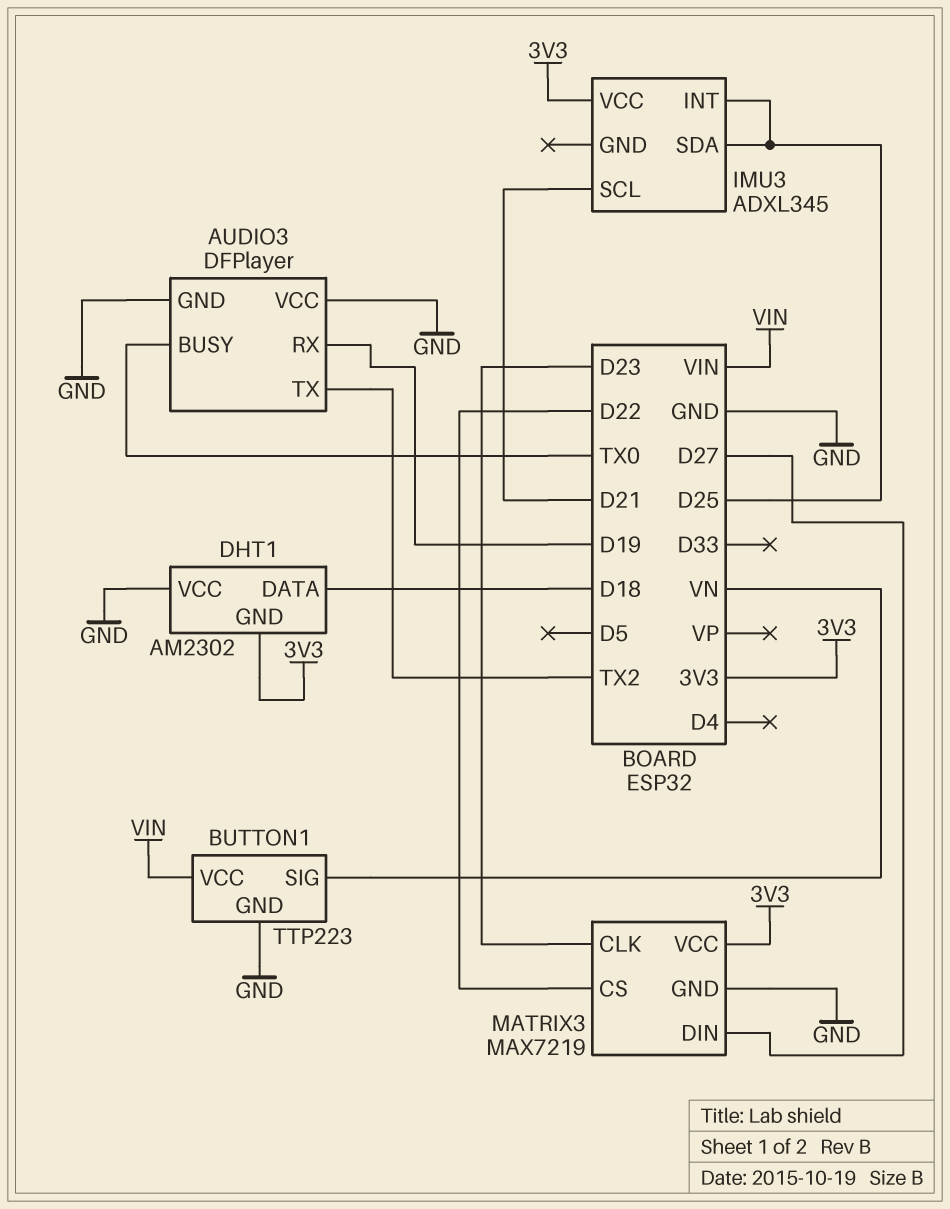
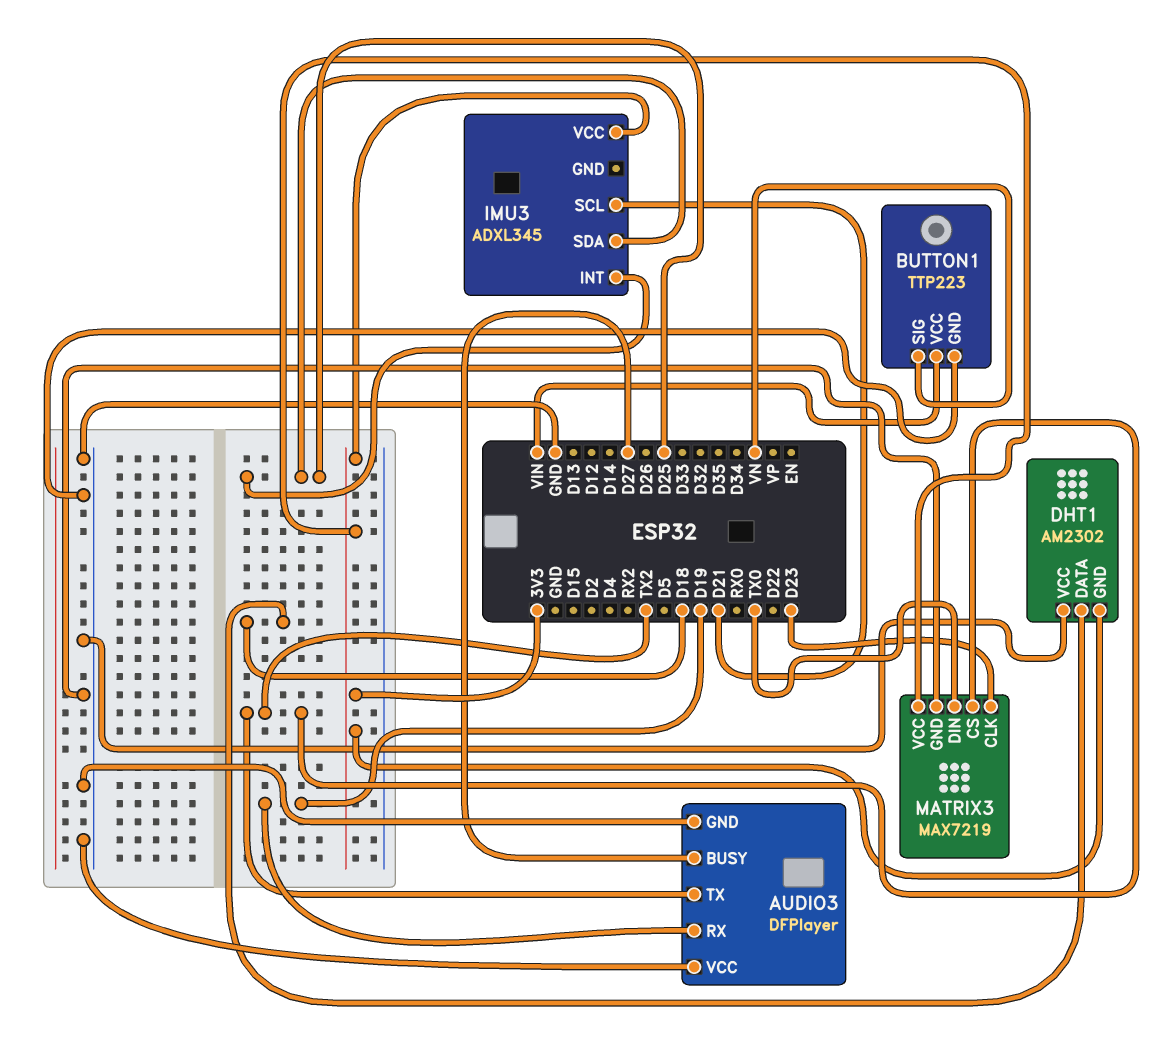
AUDIO3 pin BUSY: TX0 -> D27
MATRIX3 pin CS: D22 -> TX2
MATRIX3 pin DIN: D27 -> TX0

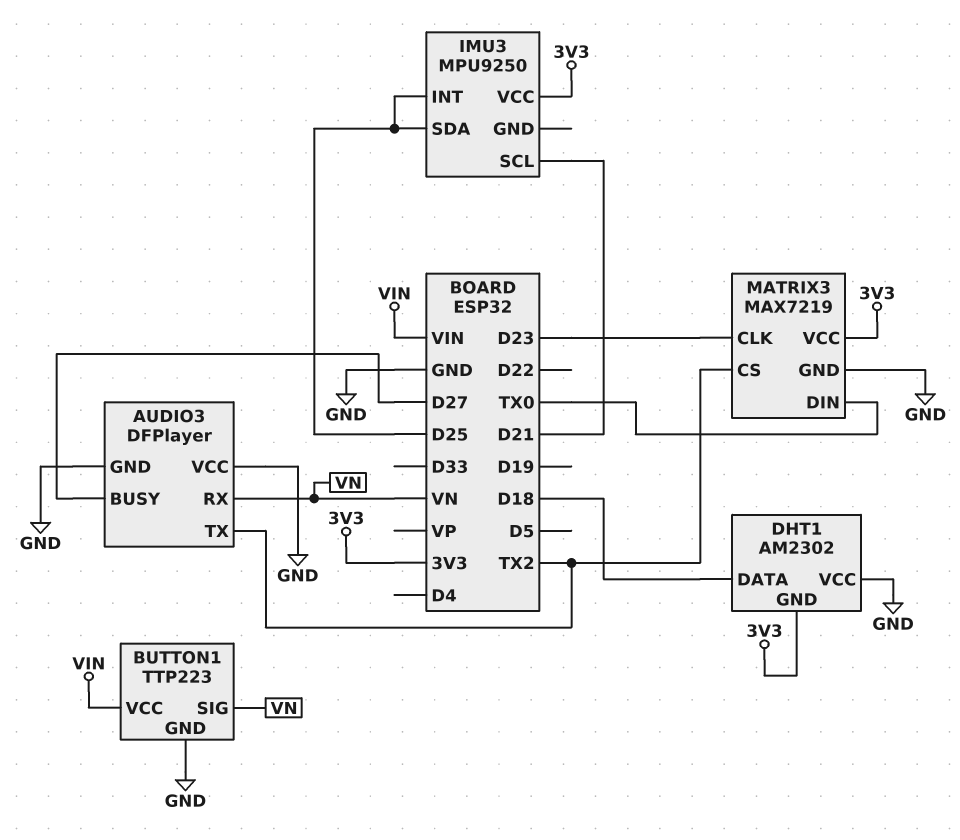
AUDIO3 pin RX: D19 -> VN
IMU3: ADXL345 -> MPU9250

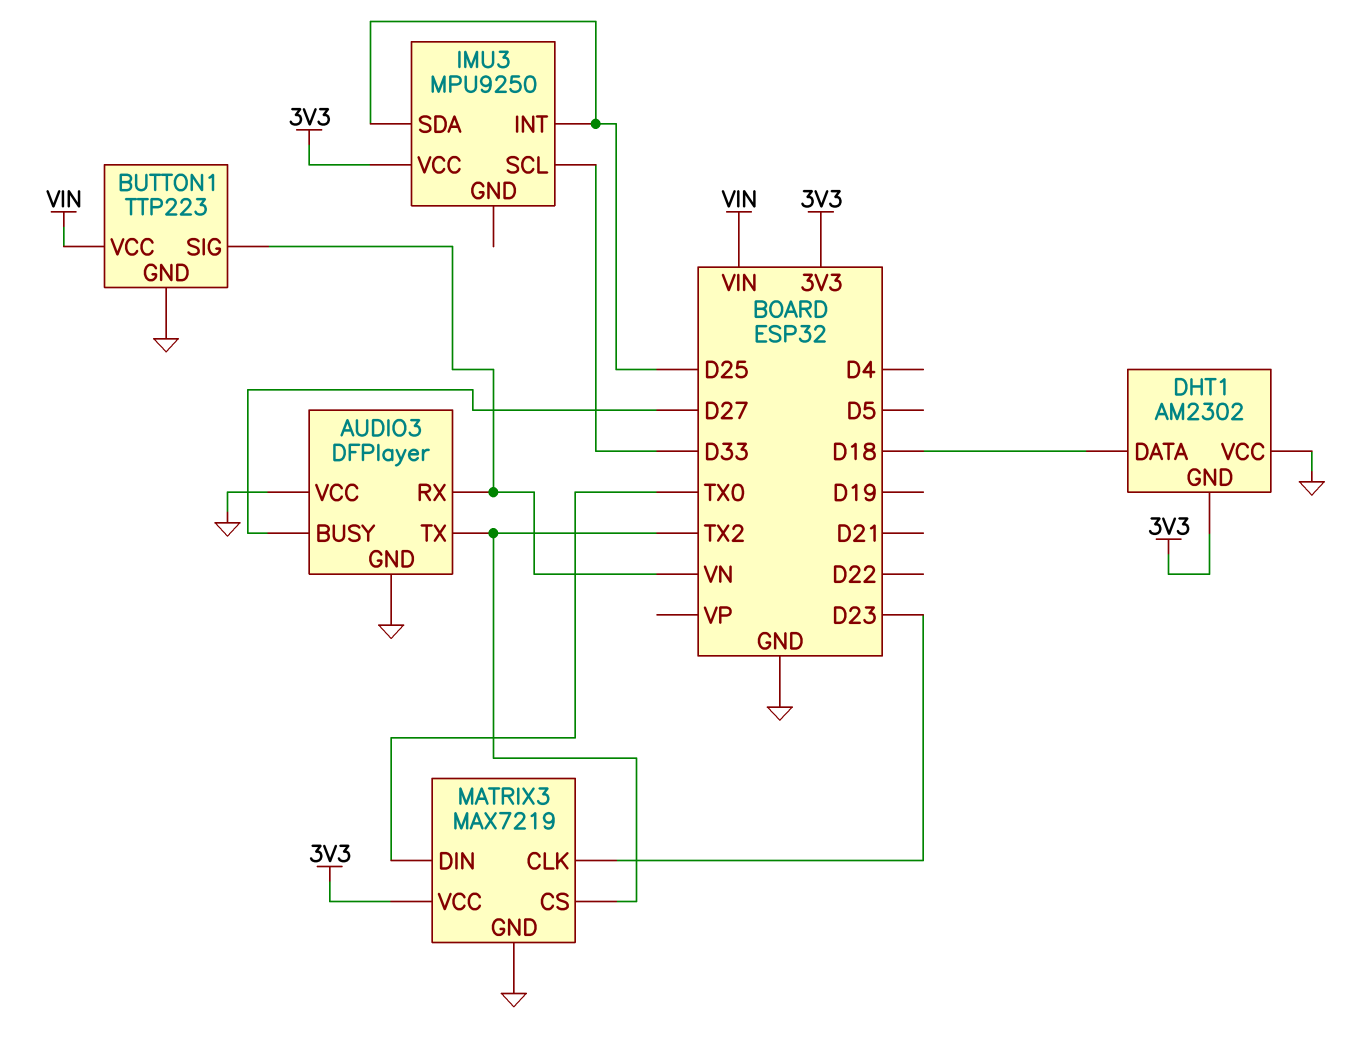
IMU3 pin SCL: D21 -> D33

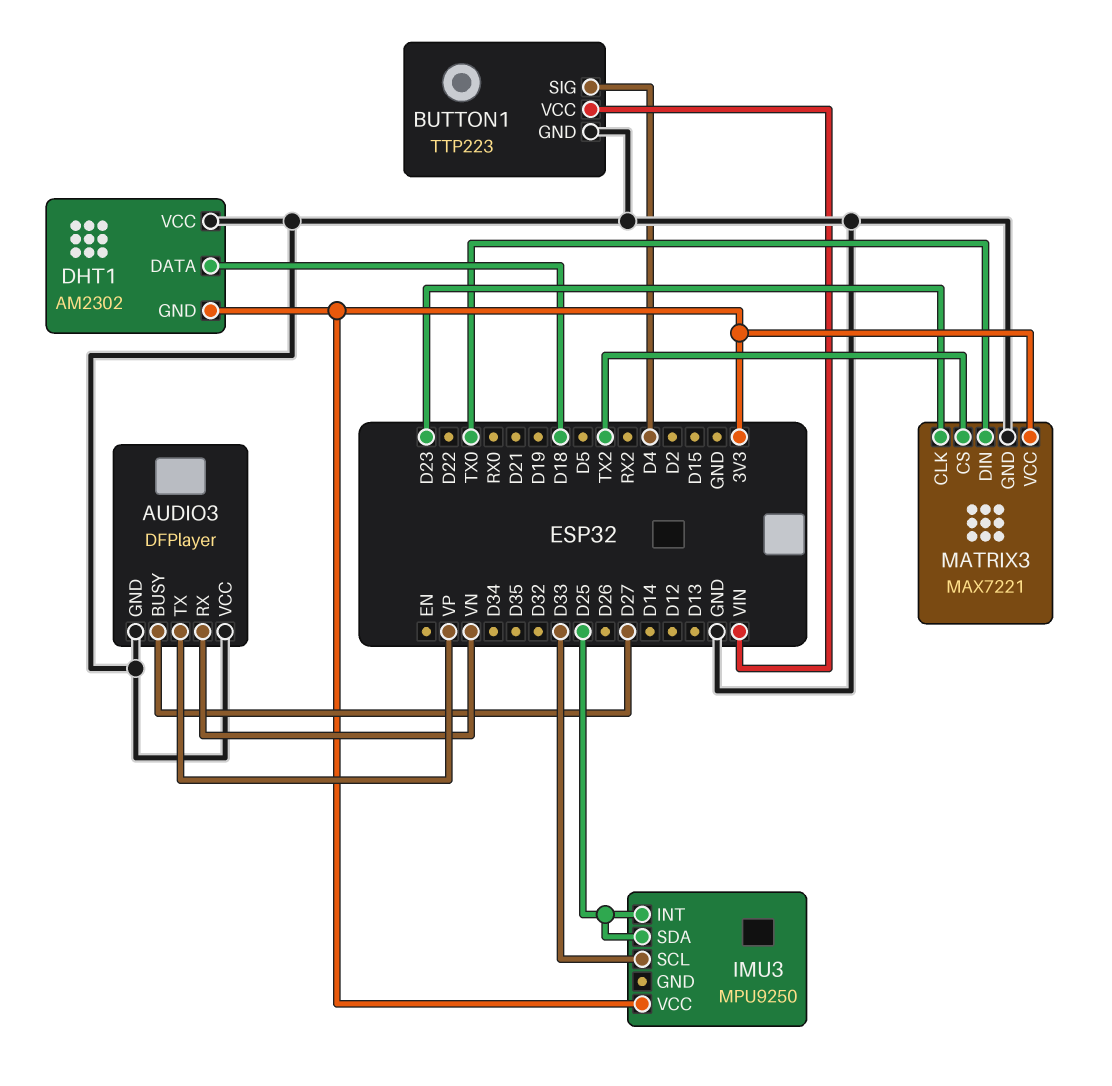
AUDIO3 pin TX: TX2 -> VP
BUTTON1 pin SIG: VN -> D4
MATRIX3: MAX7219 -> MAX7221

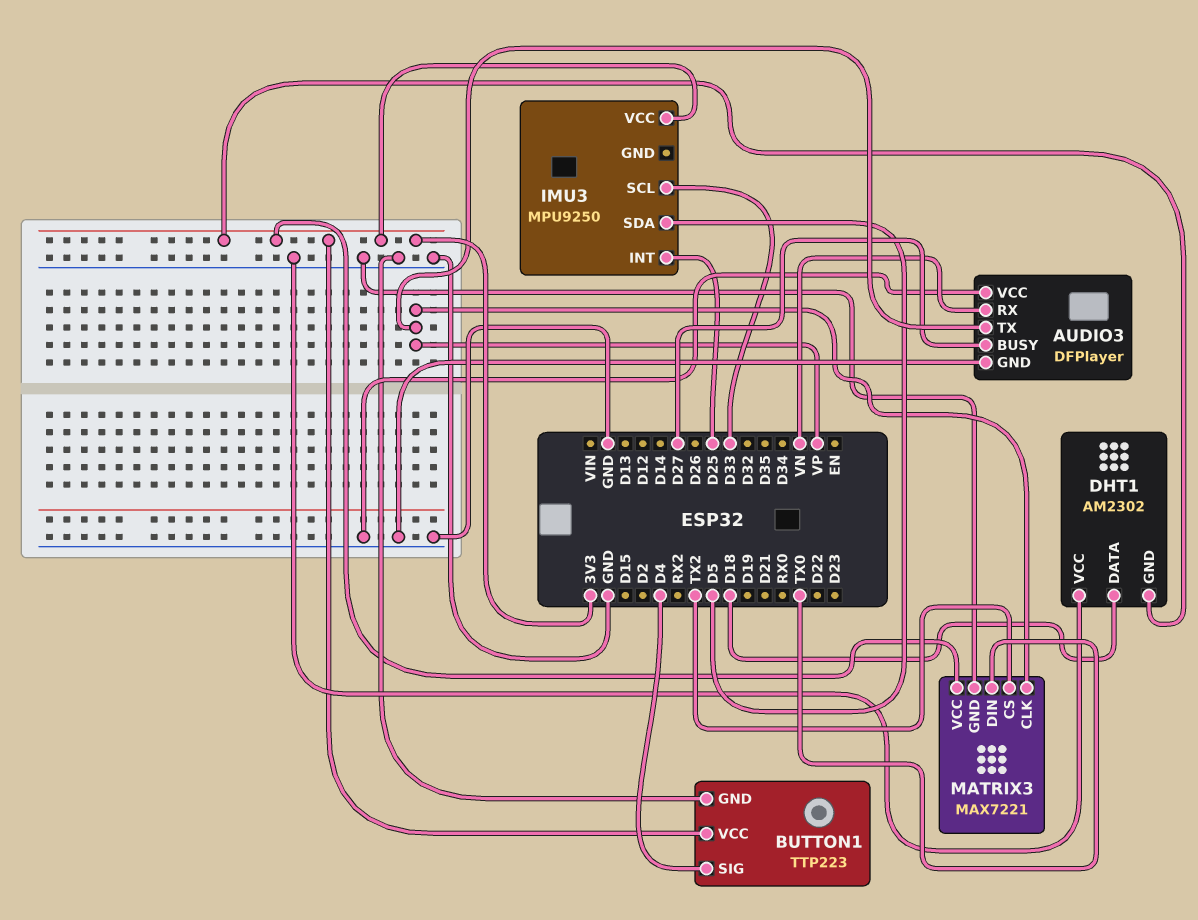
BUTTON1 pin VCC: VIN -> 3V3
IMU3 pin SDA: D25 -> D5
MATRIX3 pin CLK: D23 -> VP

